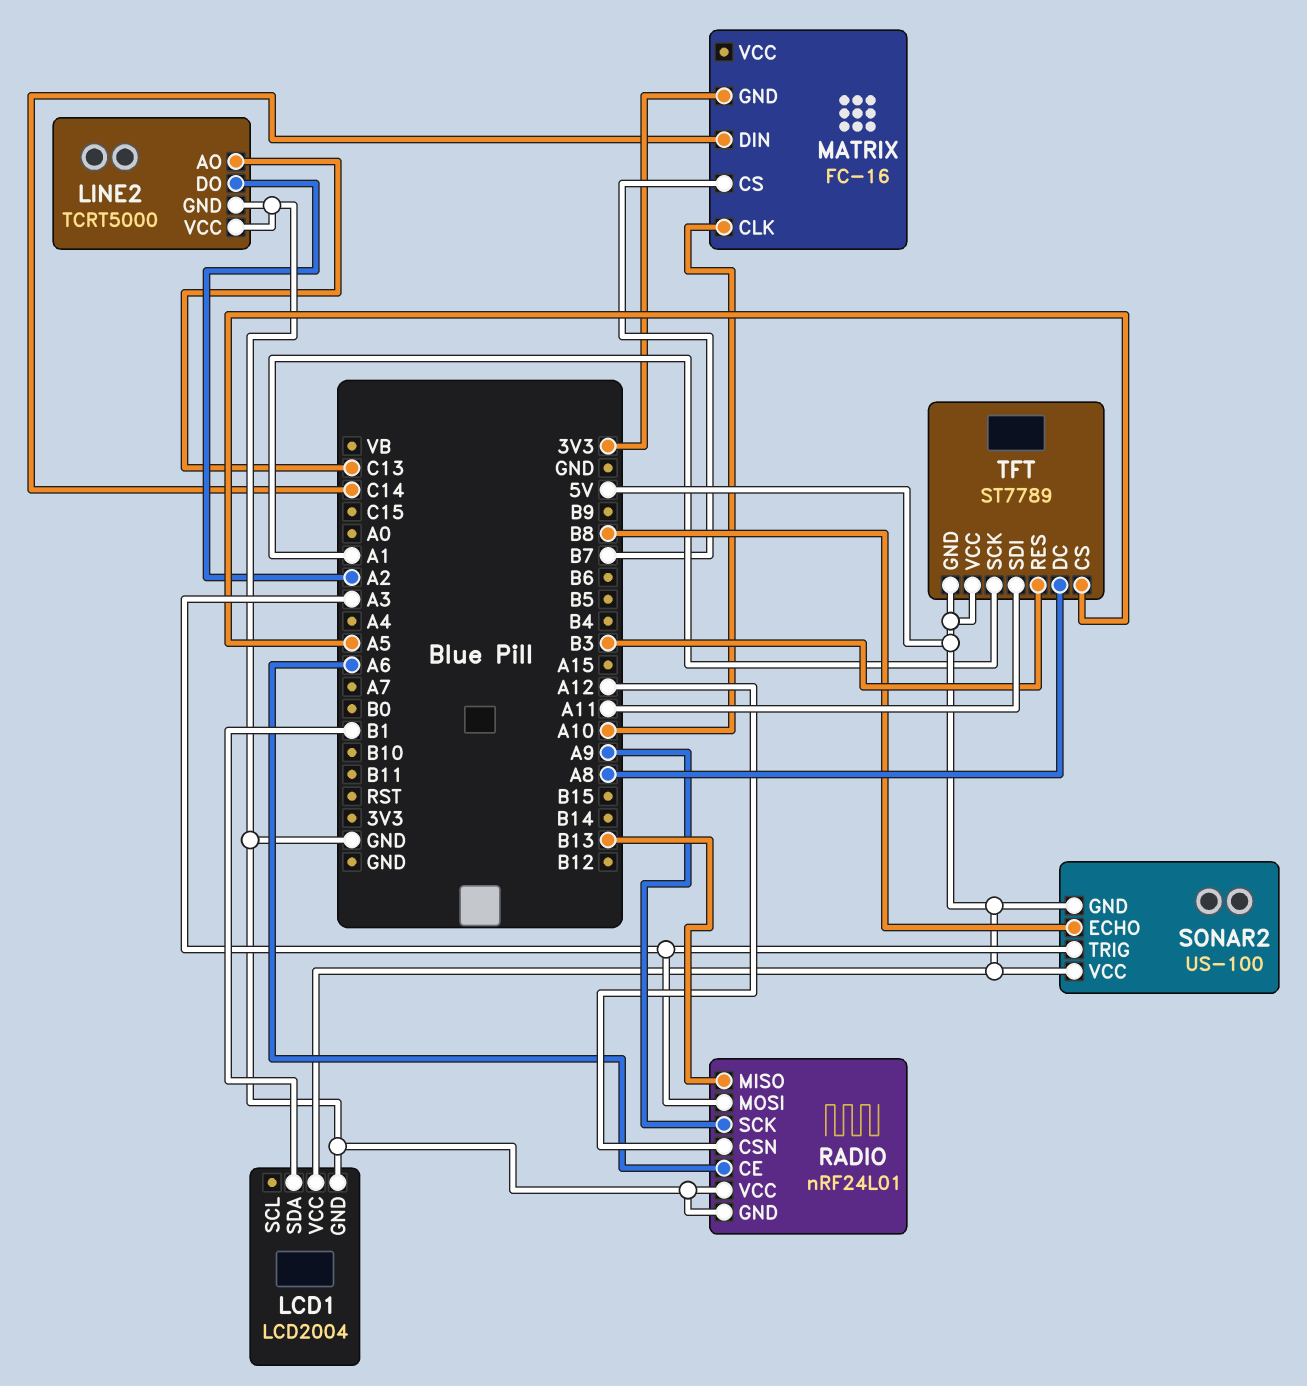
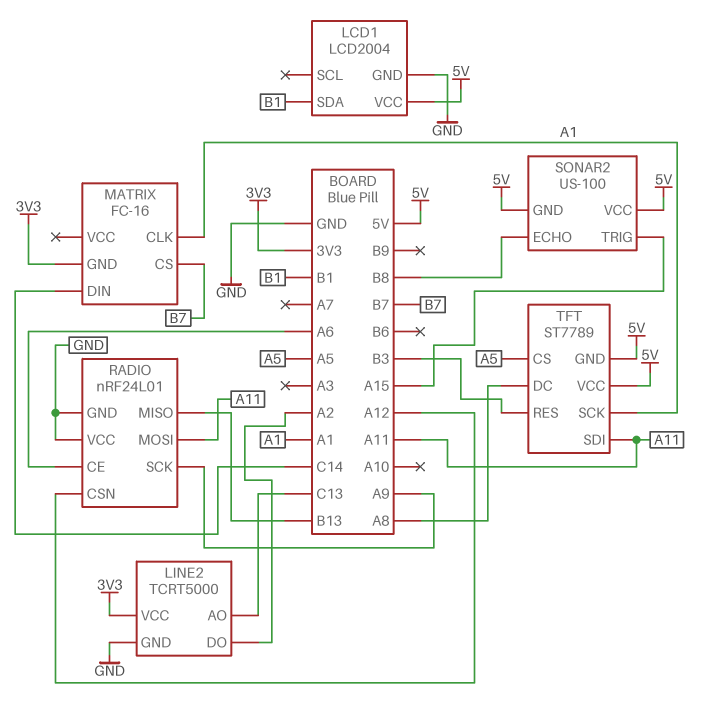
LINE2 pin VCC: GND -> 3V3
MATRIX pin CLK: A10 -> A1
RADIO pin MOSI: A3 -> A11
SONAR2 pin TRIG: A3 -> A15

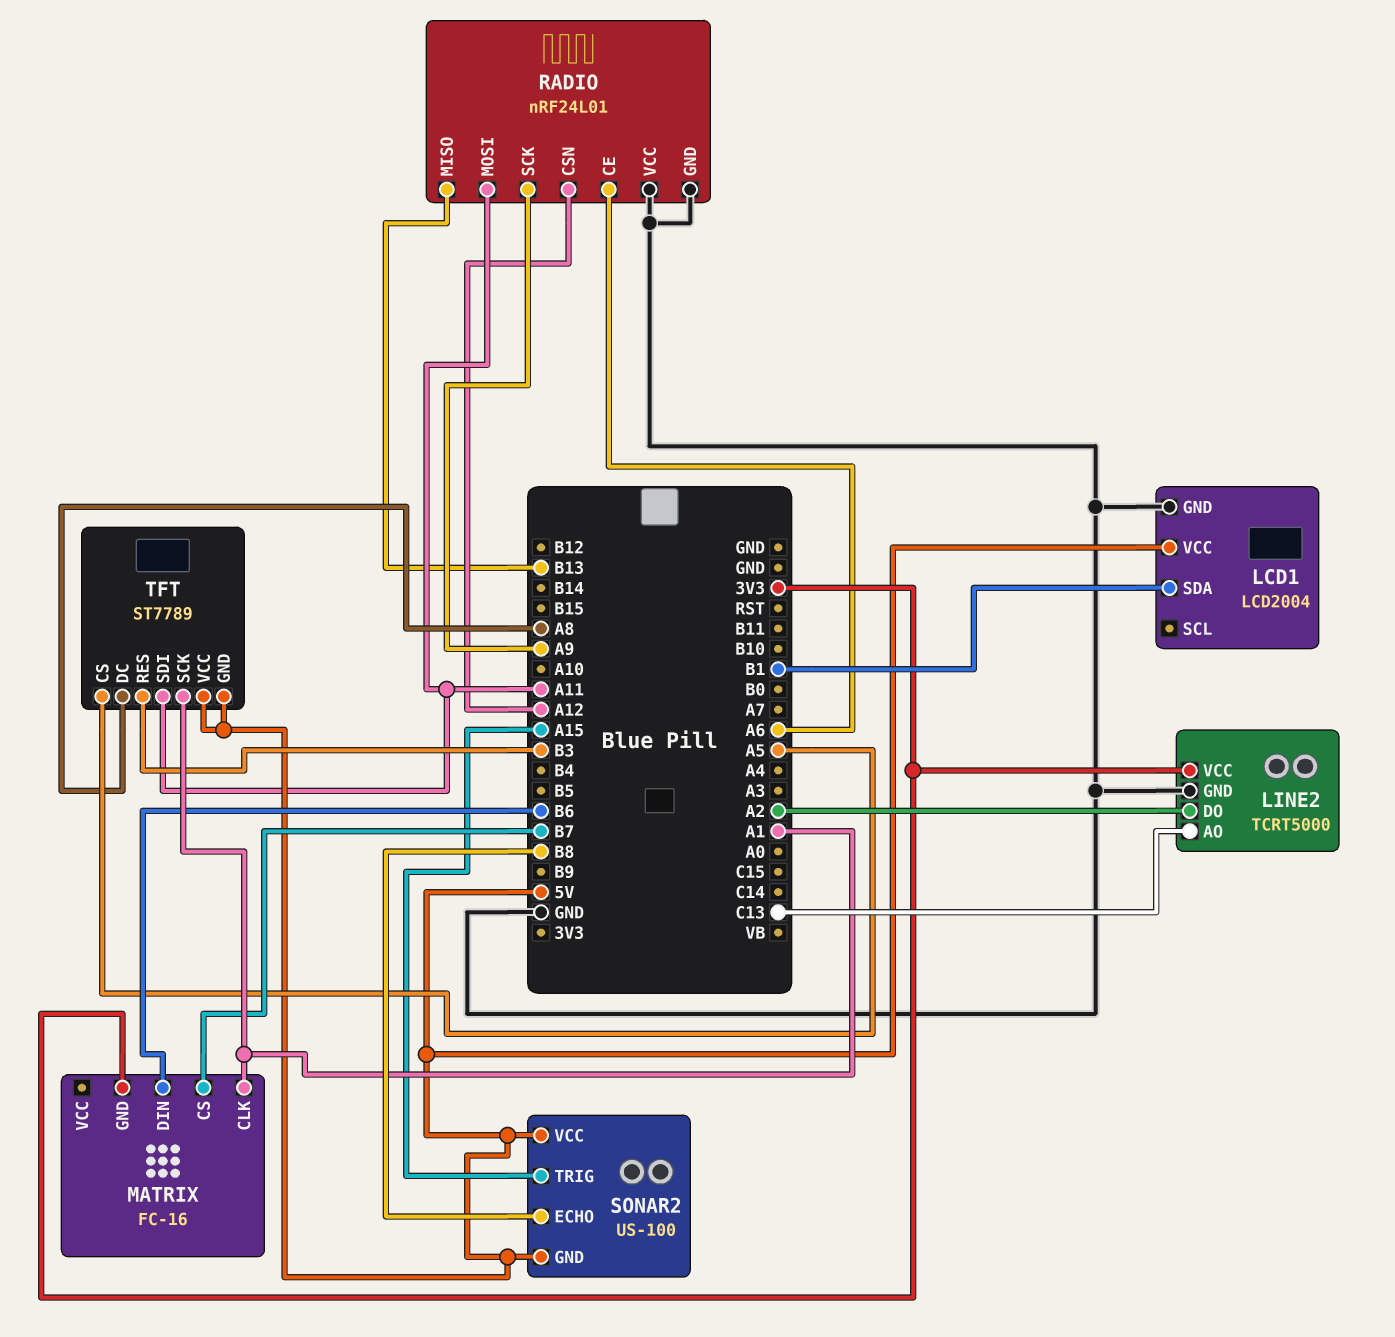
MATRIX pin DIN: C14 -> B6

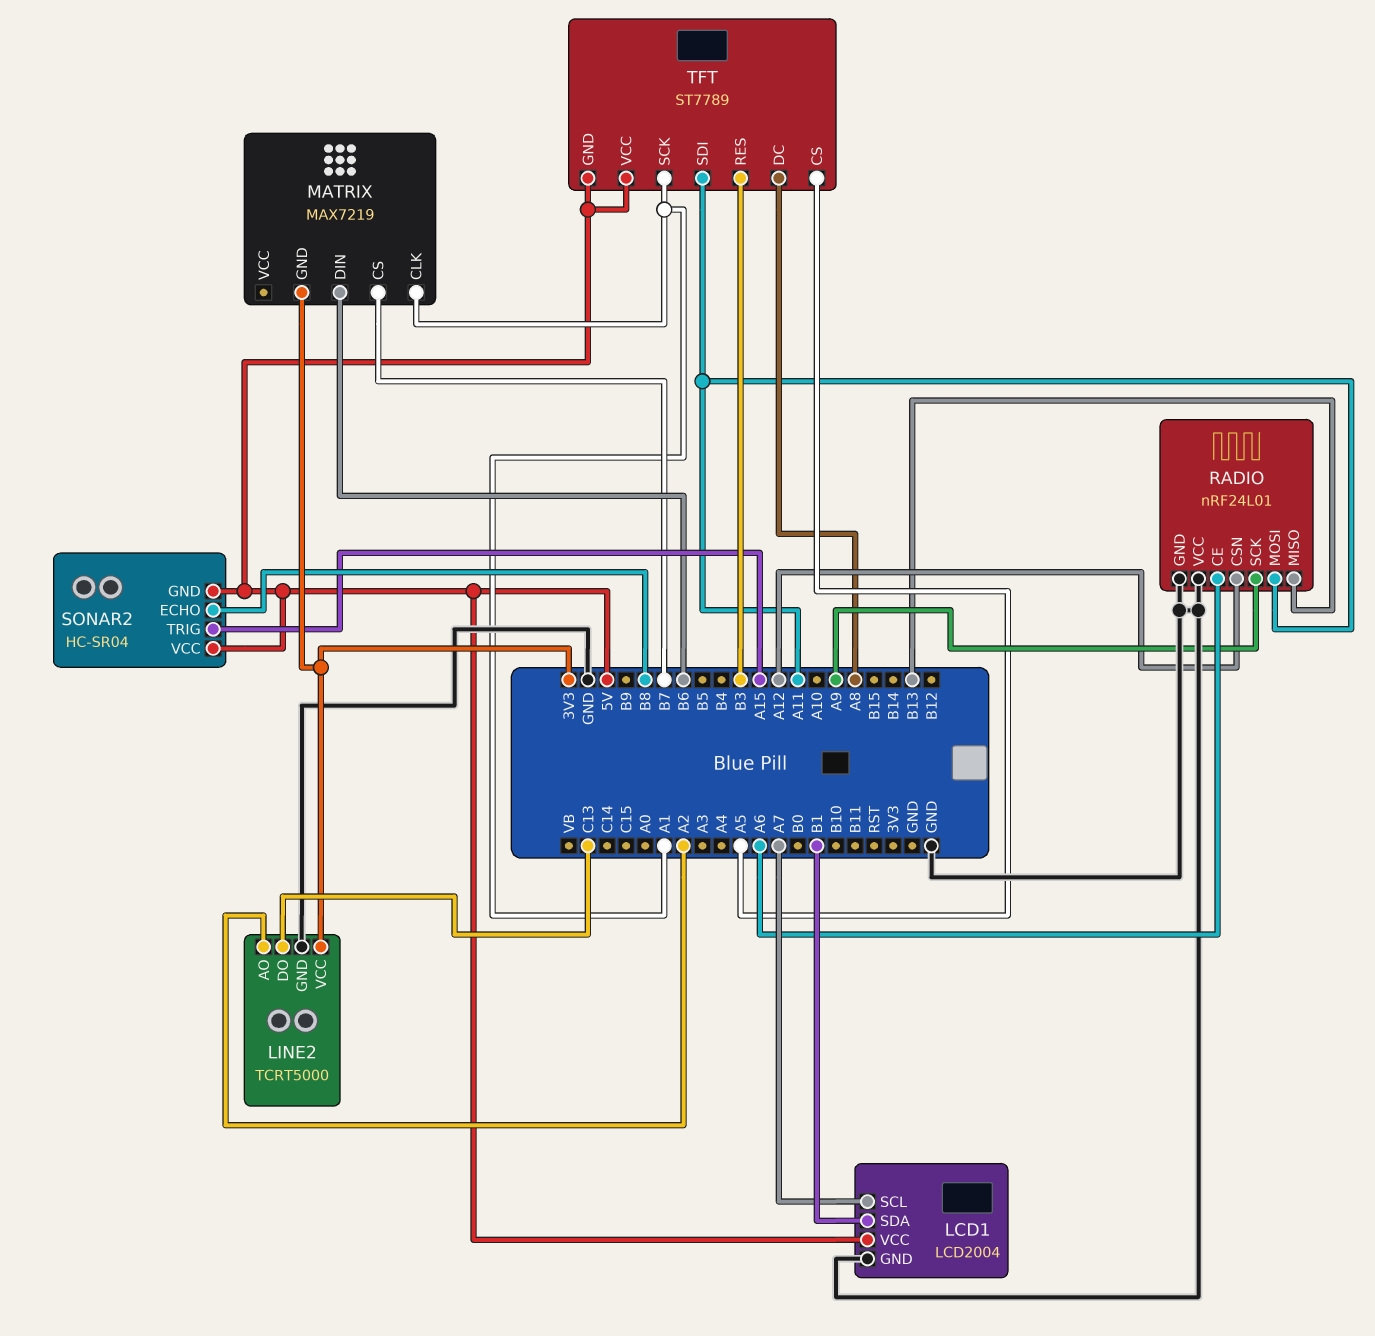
LCD1 pin SCL: none -> A7
LINE2 pin AO: C13 -> A2
LINE2 pin DO: A2 -> C13
MATRIX: FC-16 -> MAX7219
SONAR2: US-100 -> HC-SR04

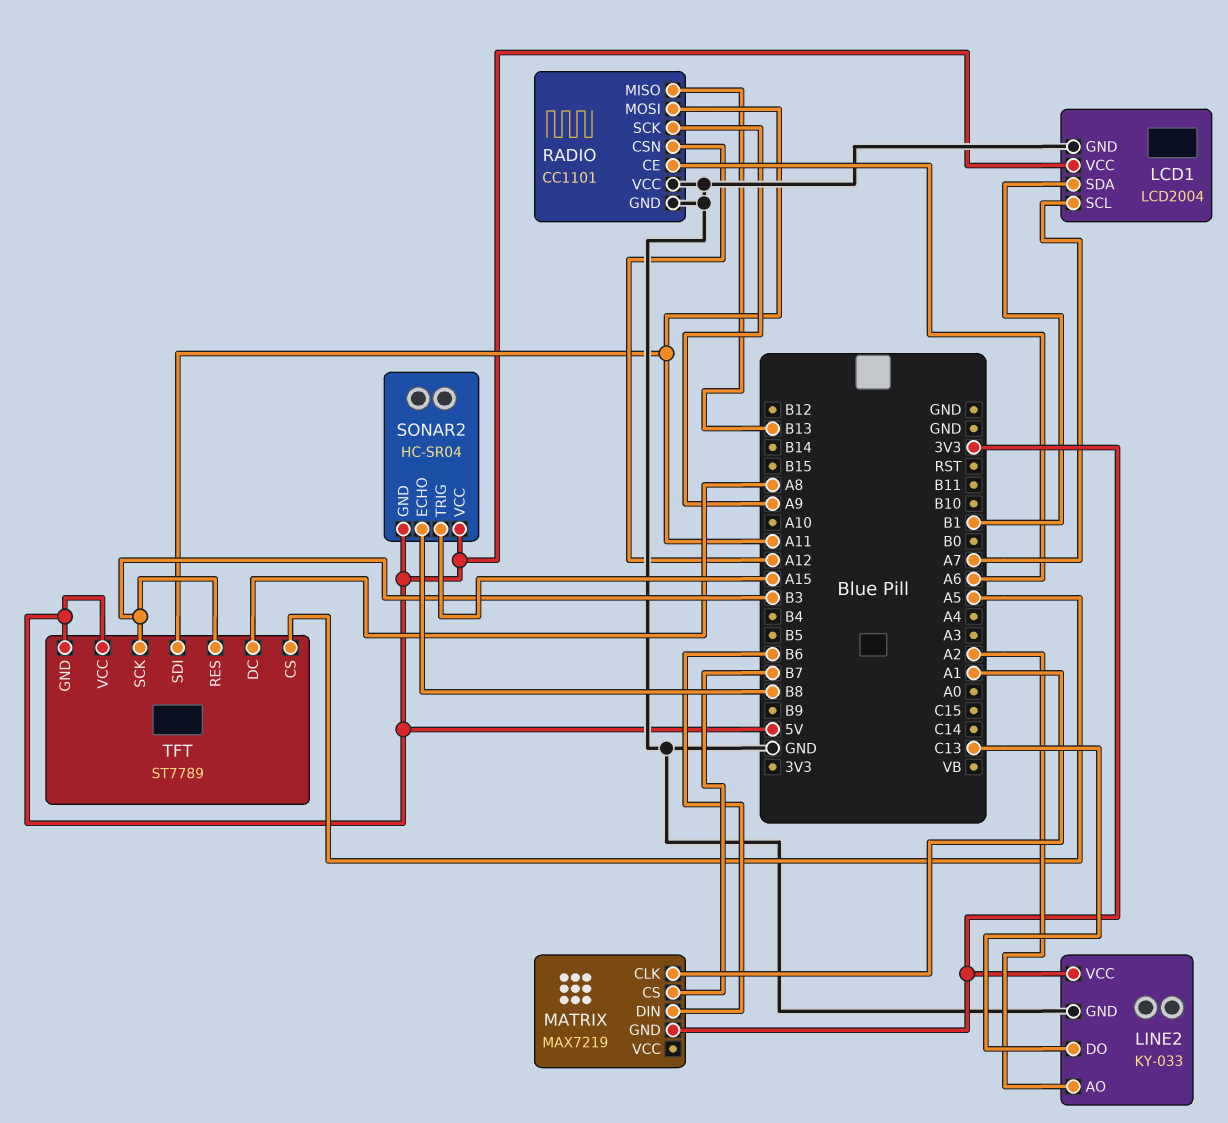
LINE2: TCRT5000 -> KY-033
RADIO: nRF24L01 -> CC1101
TFT pin SCK: A1 -> B3

